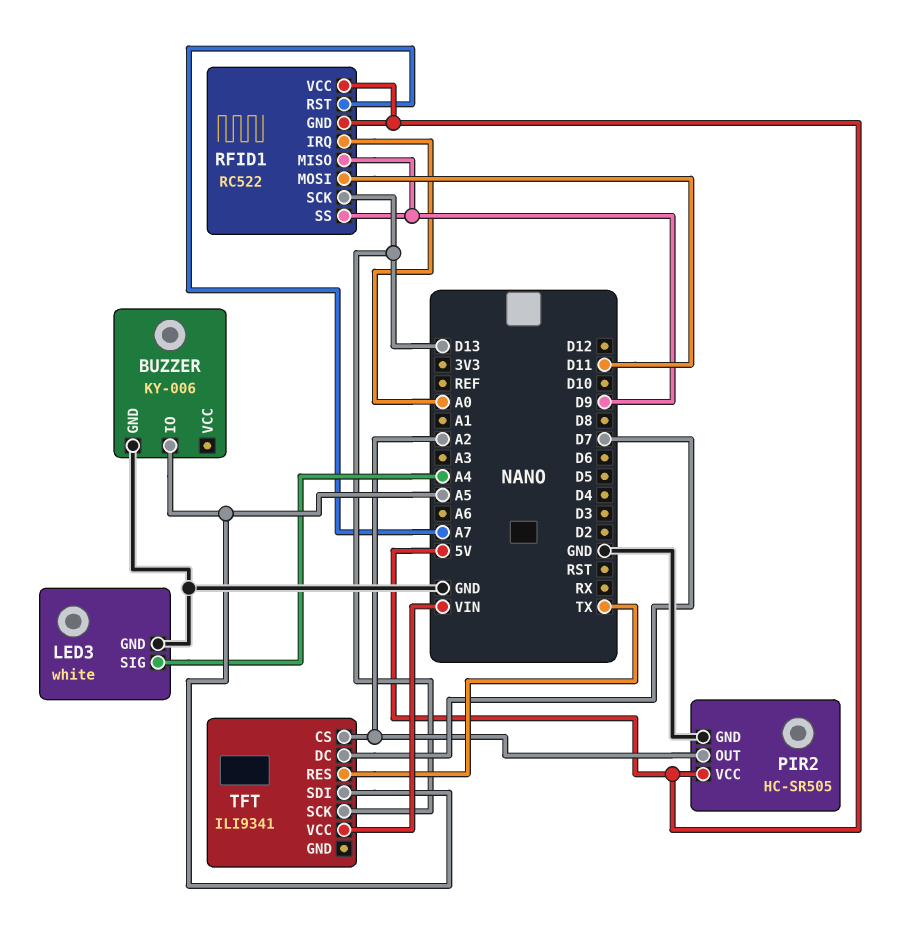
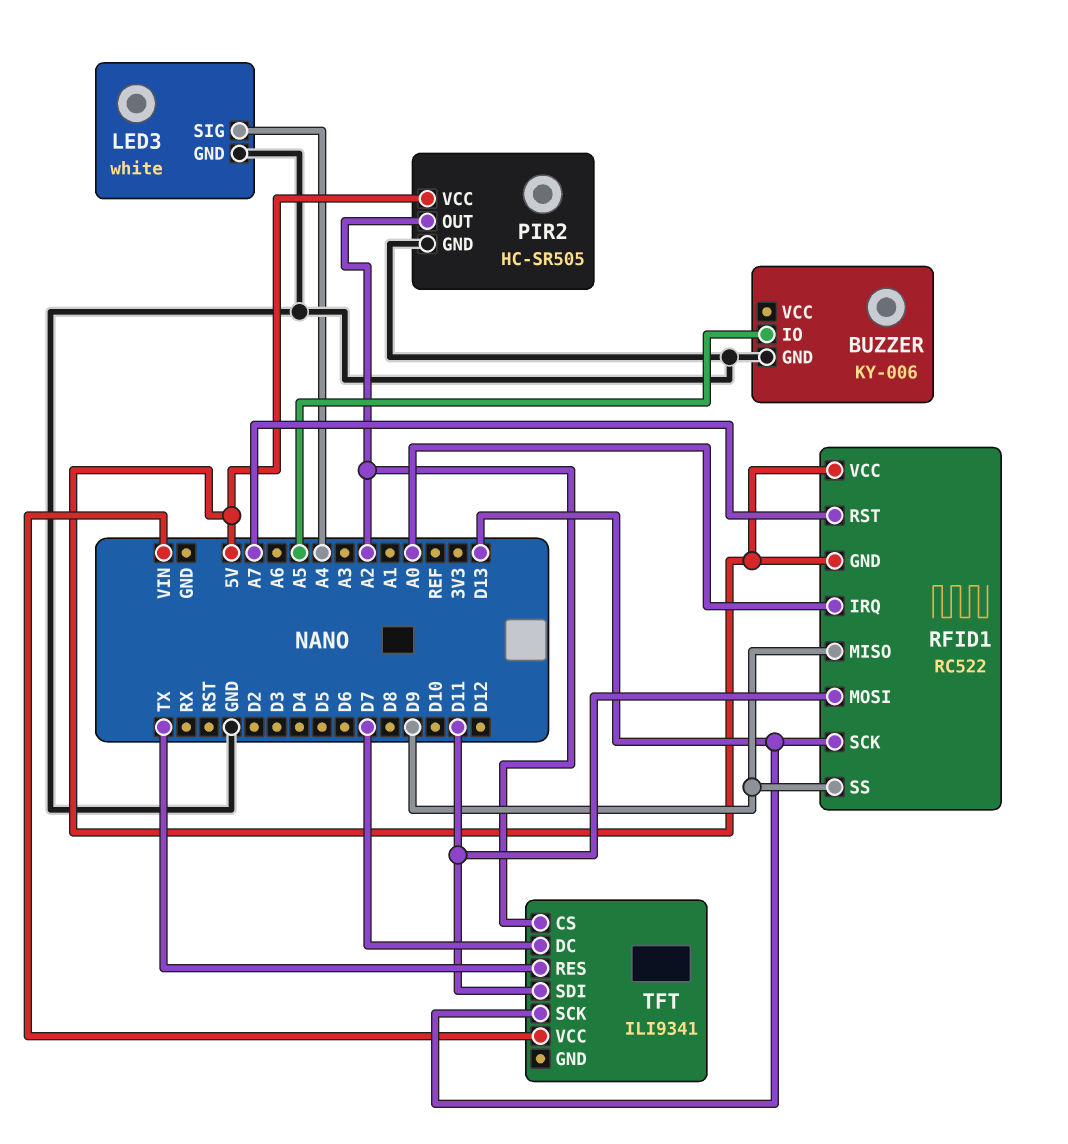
TFT pin SDI: A5 -> D11

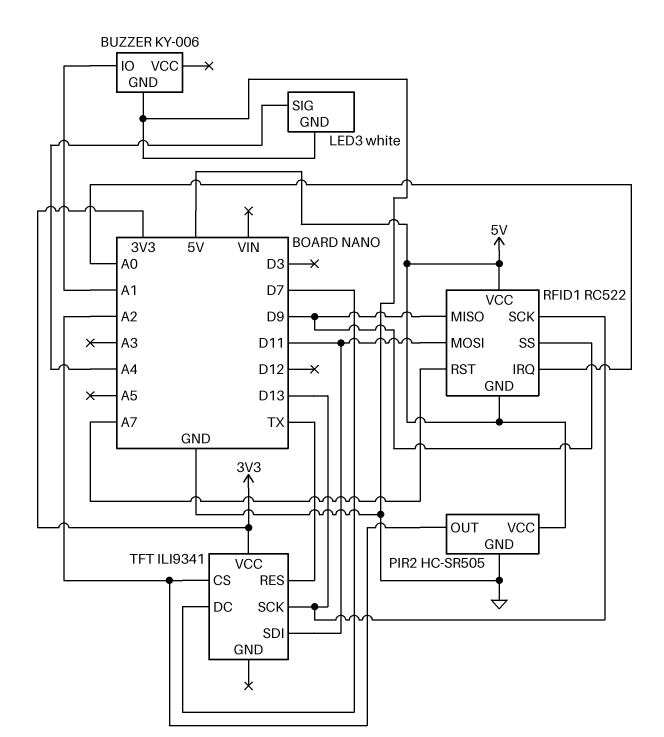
BUZZER pin IO: A5 -> A1
TFT pin VCC: VIN -> 3V3

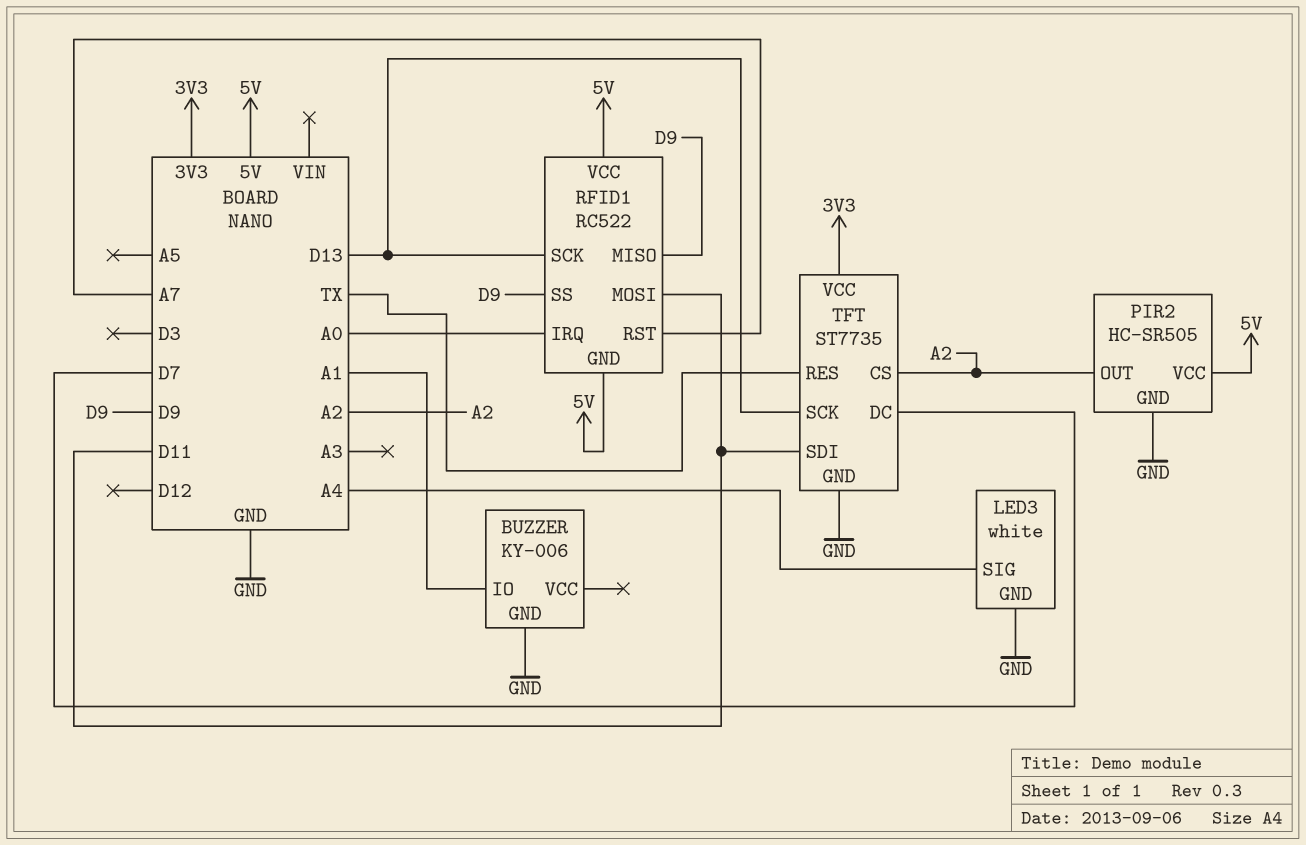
TFT: ILI9341 -> ST7735
TFT pin GND: none -> GND

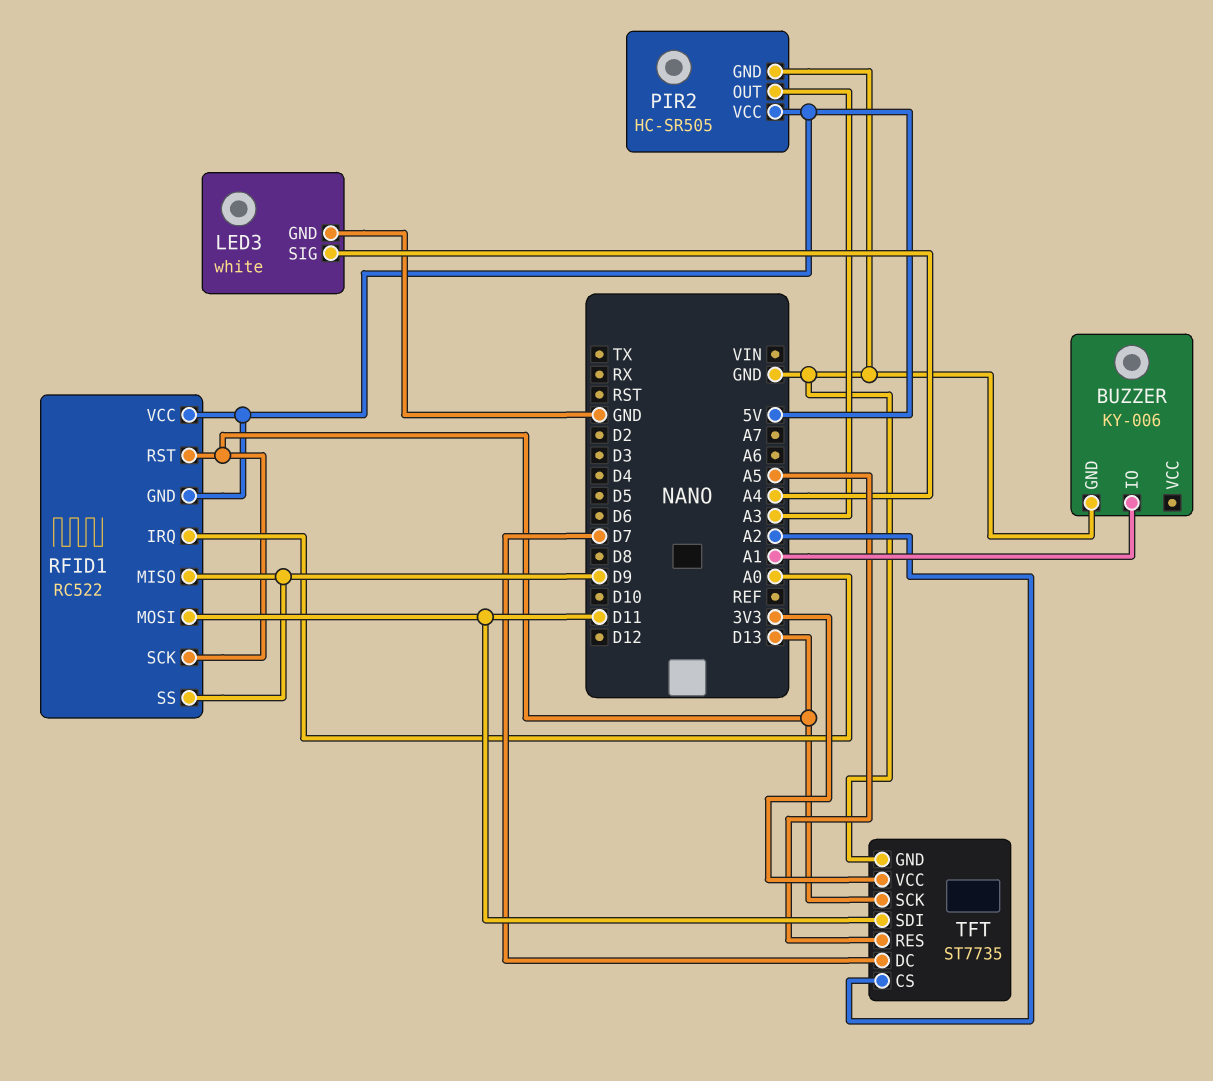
PIR2 pin OUT: A2 -> A3
RFID1 pin RST: A7 -> D13
TFT pin RES: TX -> A5

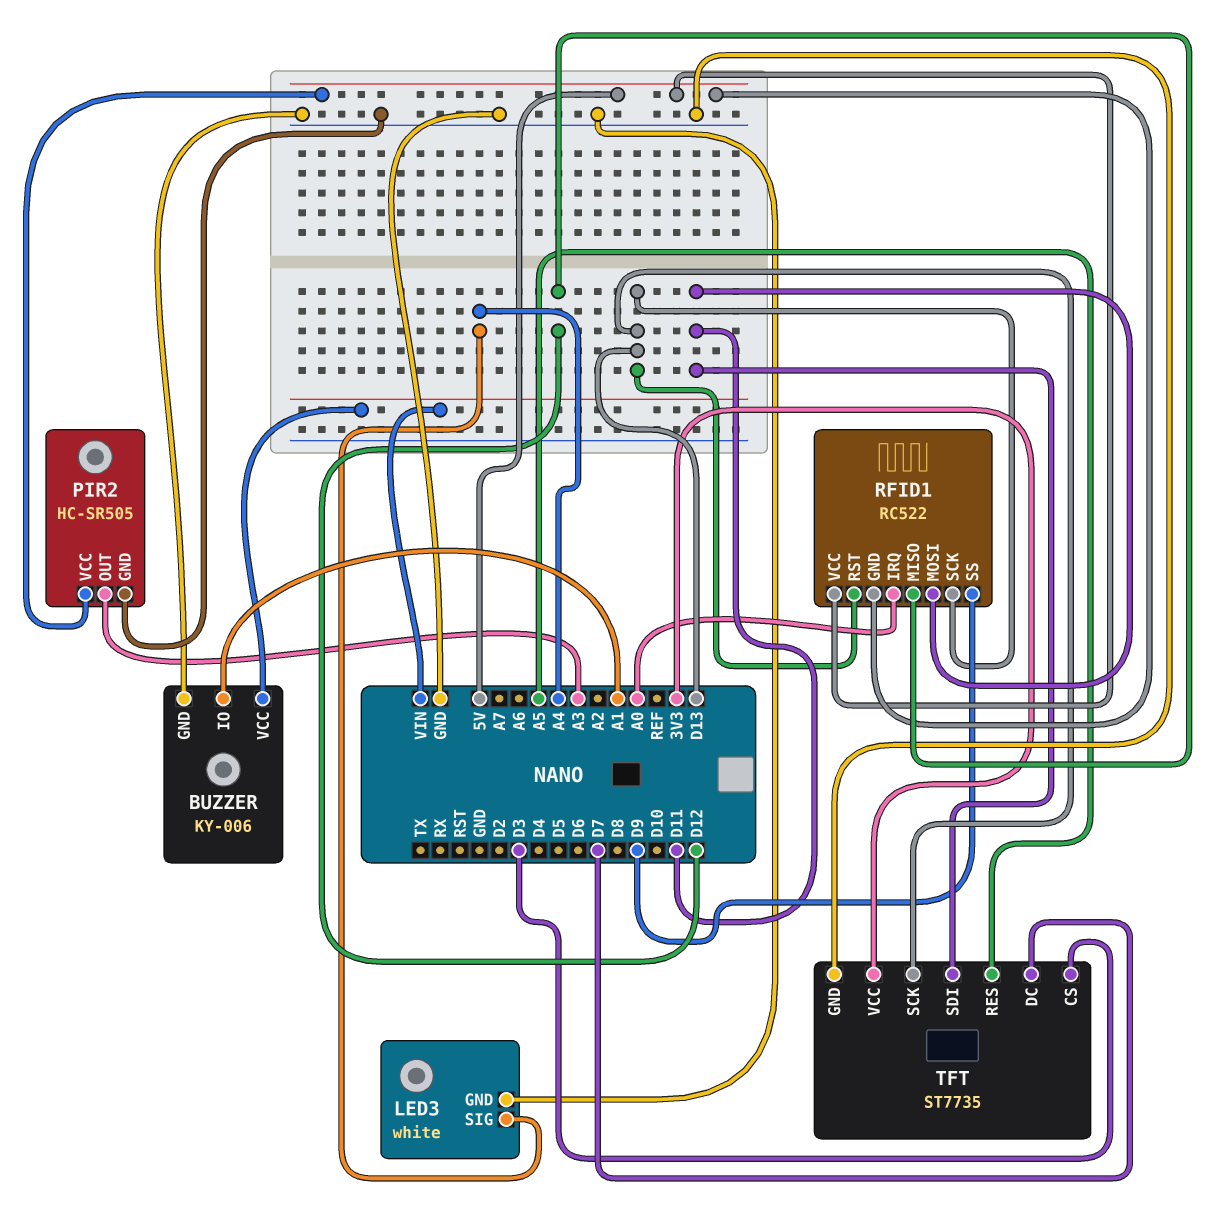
BUZZER pin VCC: none -> VIN
RFID1 pin MISO: D9 -> D12
TFT pin CS: A2 -> D3

